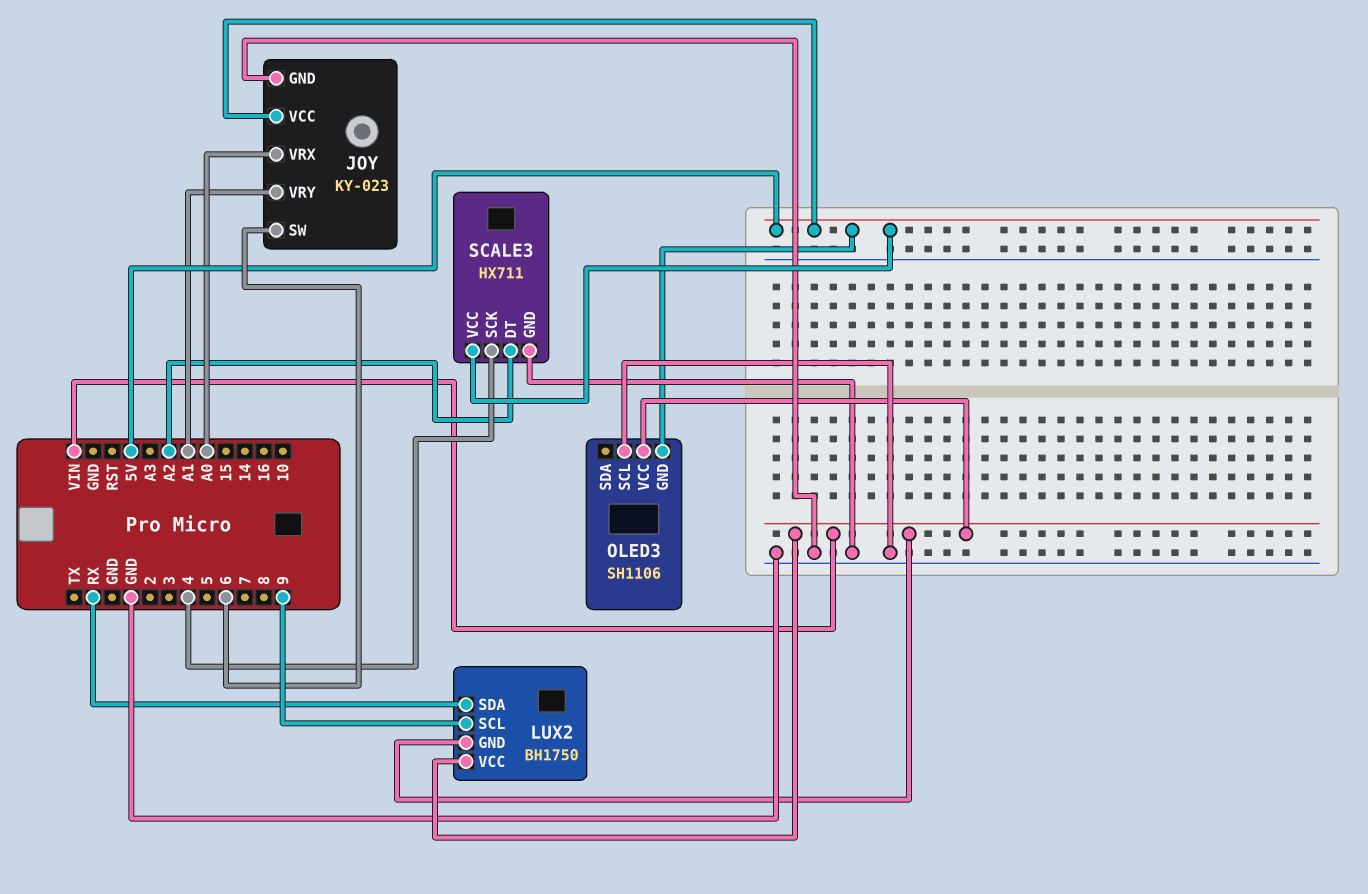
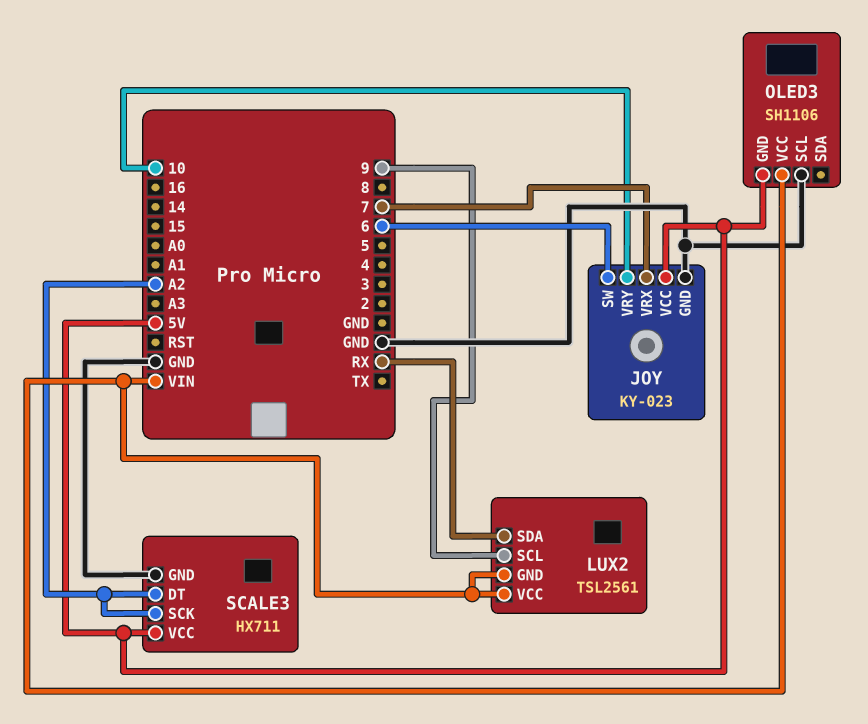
JOY pin VRX: A0 -> 7
JOY pin VRY: A1 -> 10
LUX2: BH1750 -> TSL2561
SCALE3 pin SCK: 4 -> A2

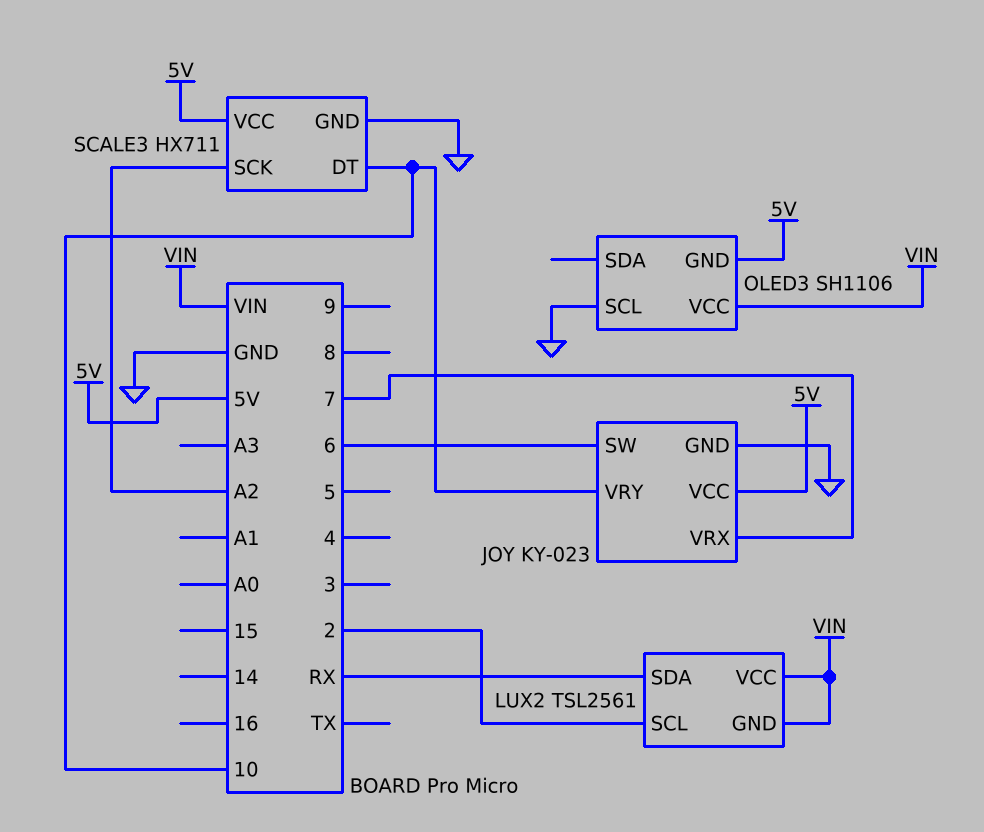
LUX2 pin SCL: 9 -> 2
SCALE3 pin DT: A2 -> 10

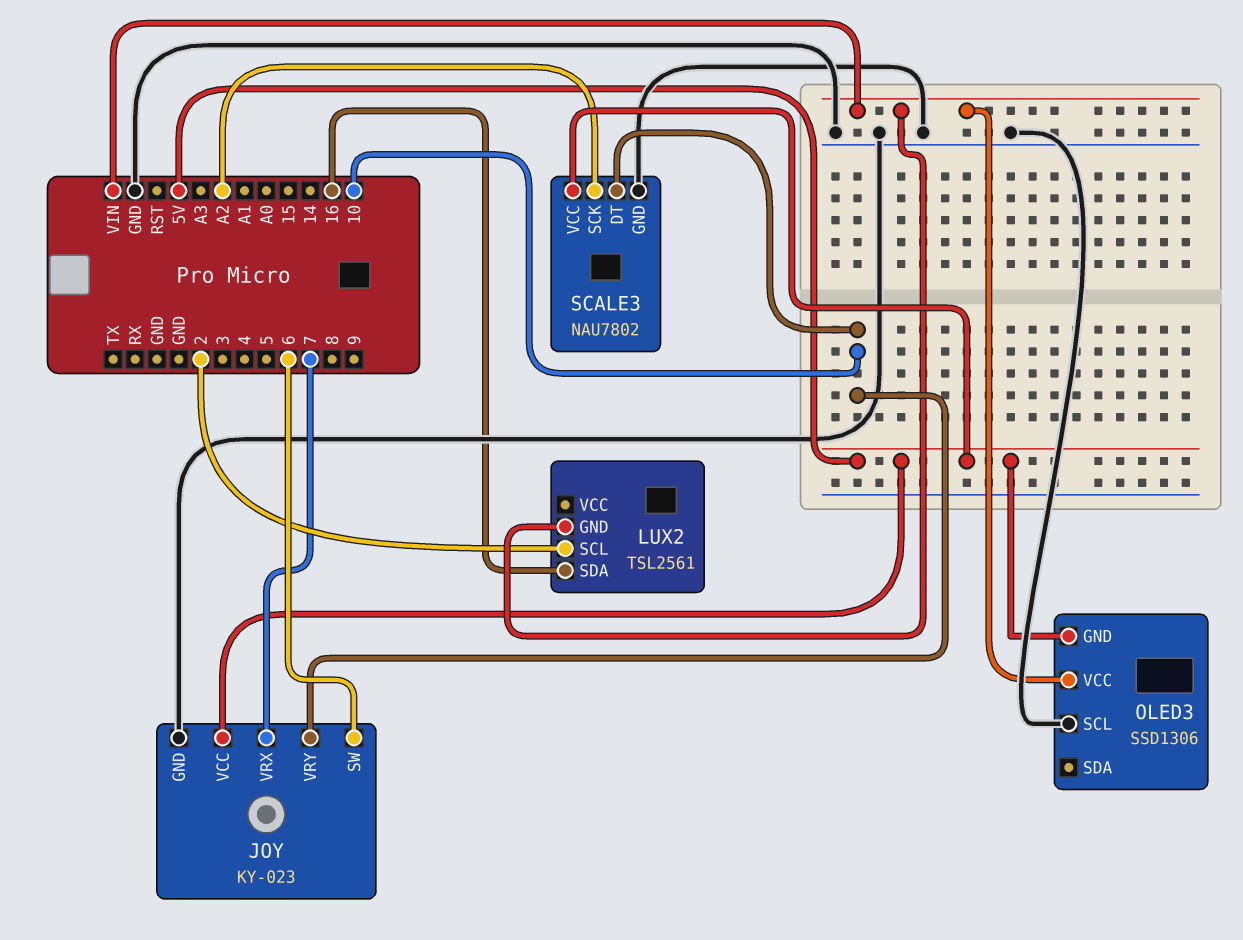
LUX2 pin SDA: RX -> 16
LUX2 pin VCC: VIN -> none
OLED3: SH1106 -> SSD1306
SCALE3: HX711 -> NAU7802

